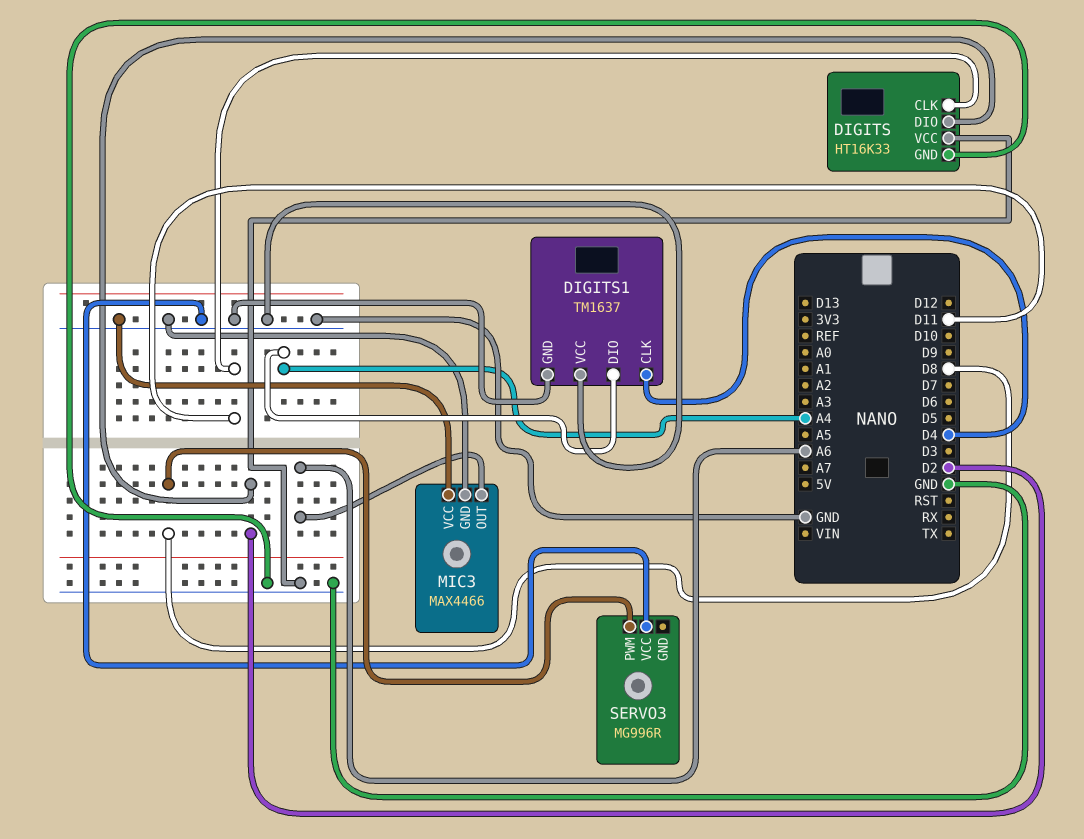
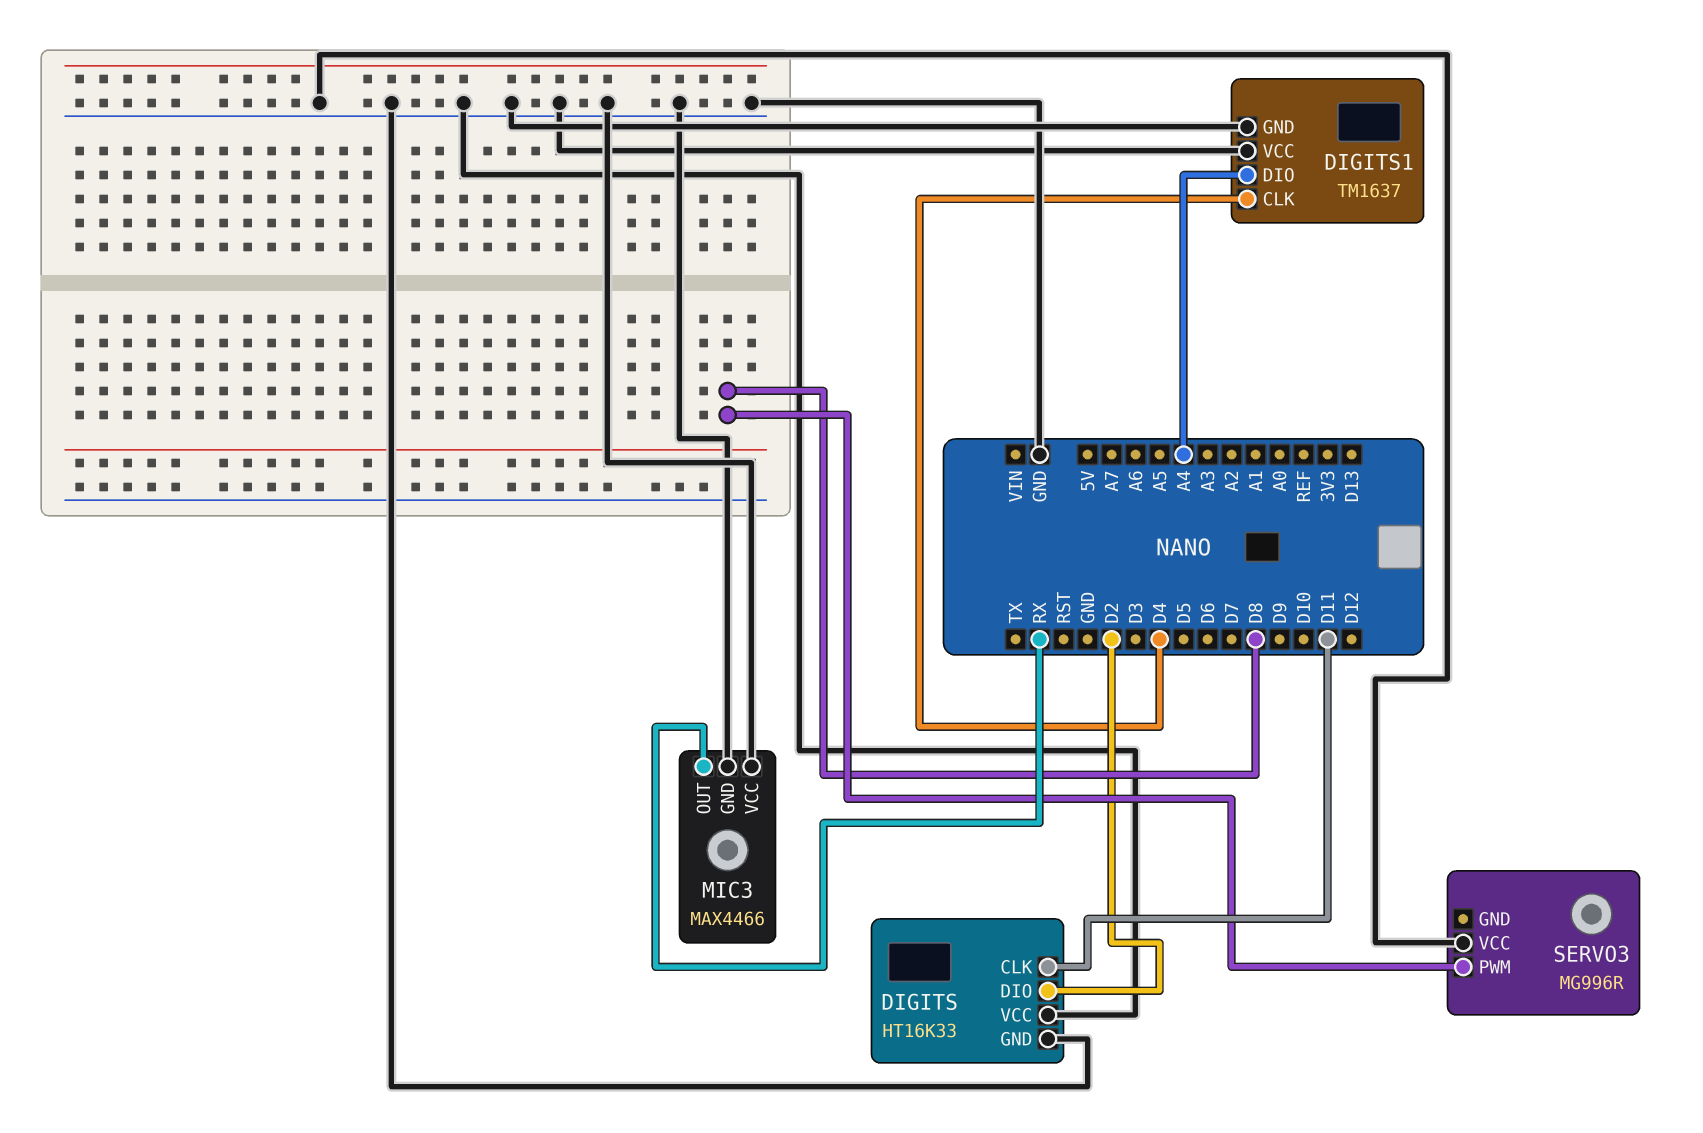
MIC3 pin OUT: A6 -> RX

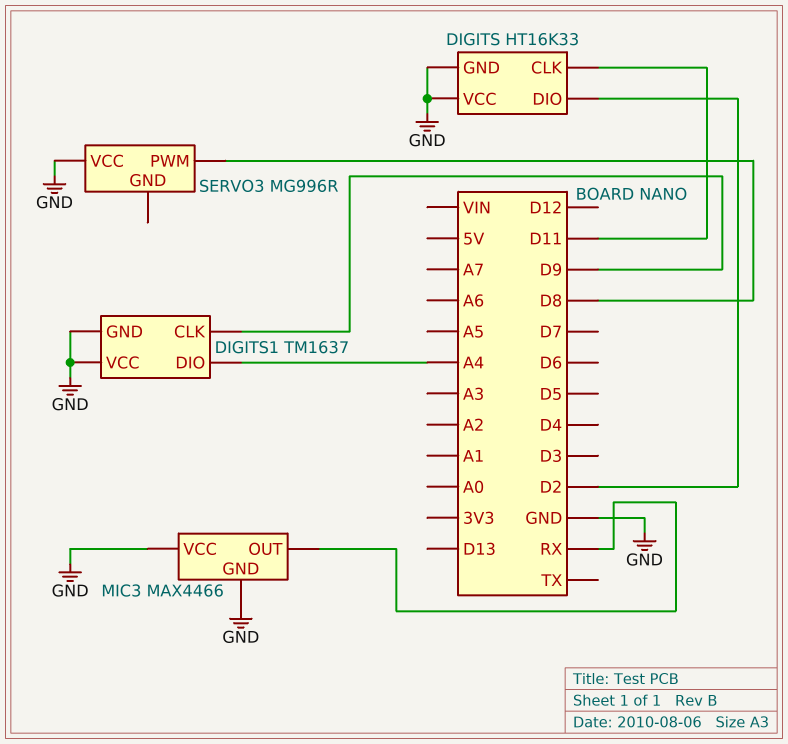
DIGITS1 pin CLK: D4 -> D9

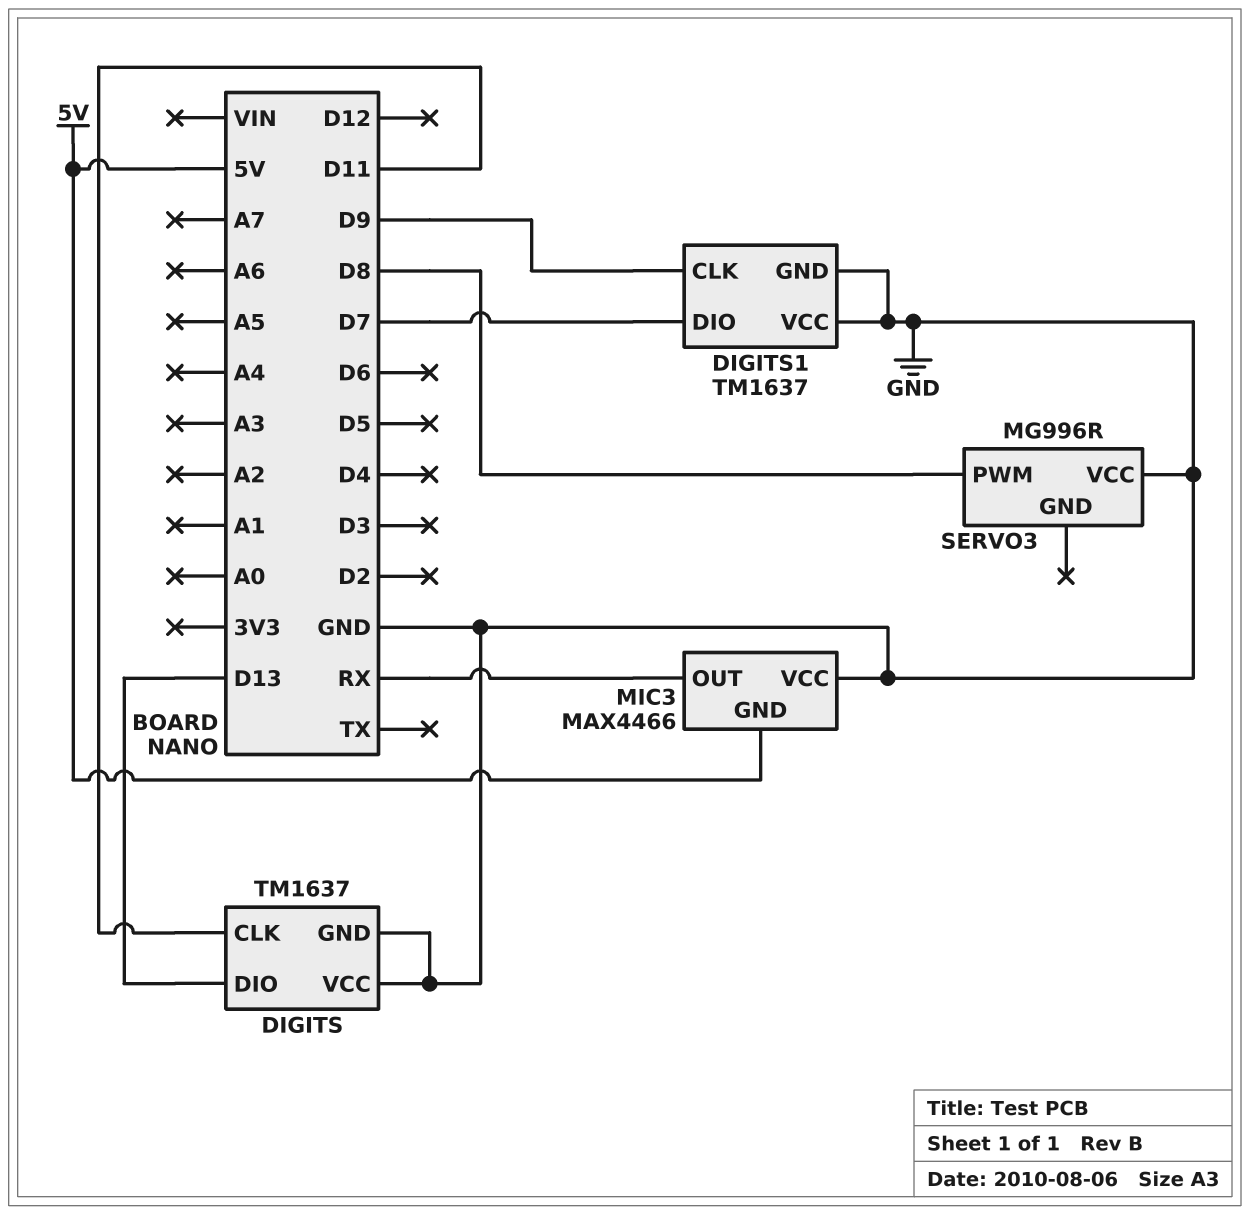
DIGITS: HT16K33 -> TM1637
DIGITS pin DIO: D2 -> D13
DIGITS1 pin DIO: A4 -> D7
MIC3 pin GND: GND -> 5V

